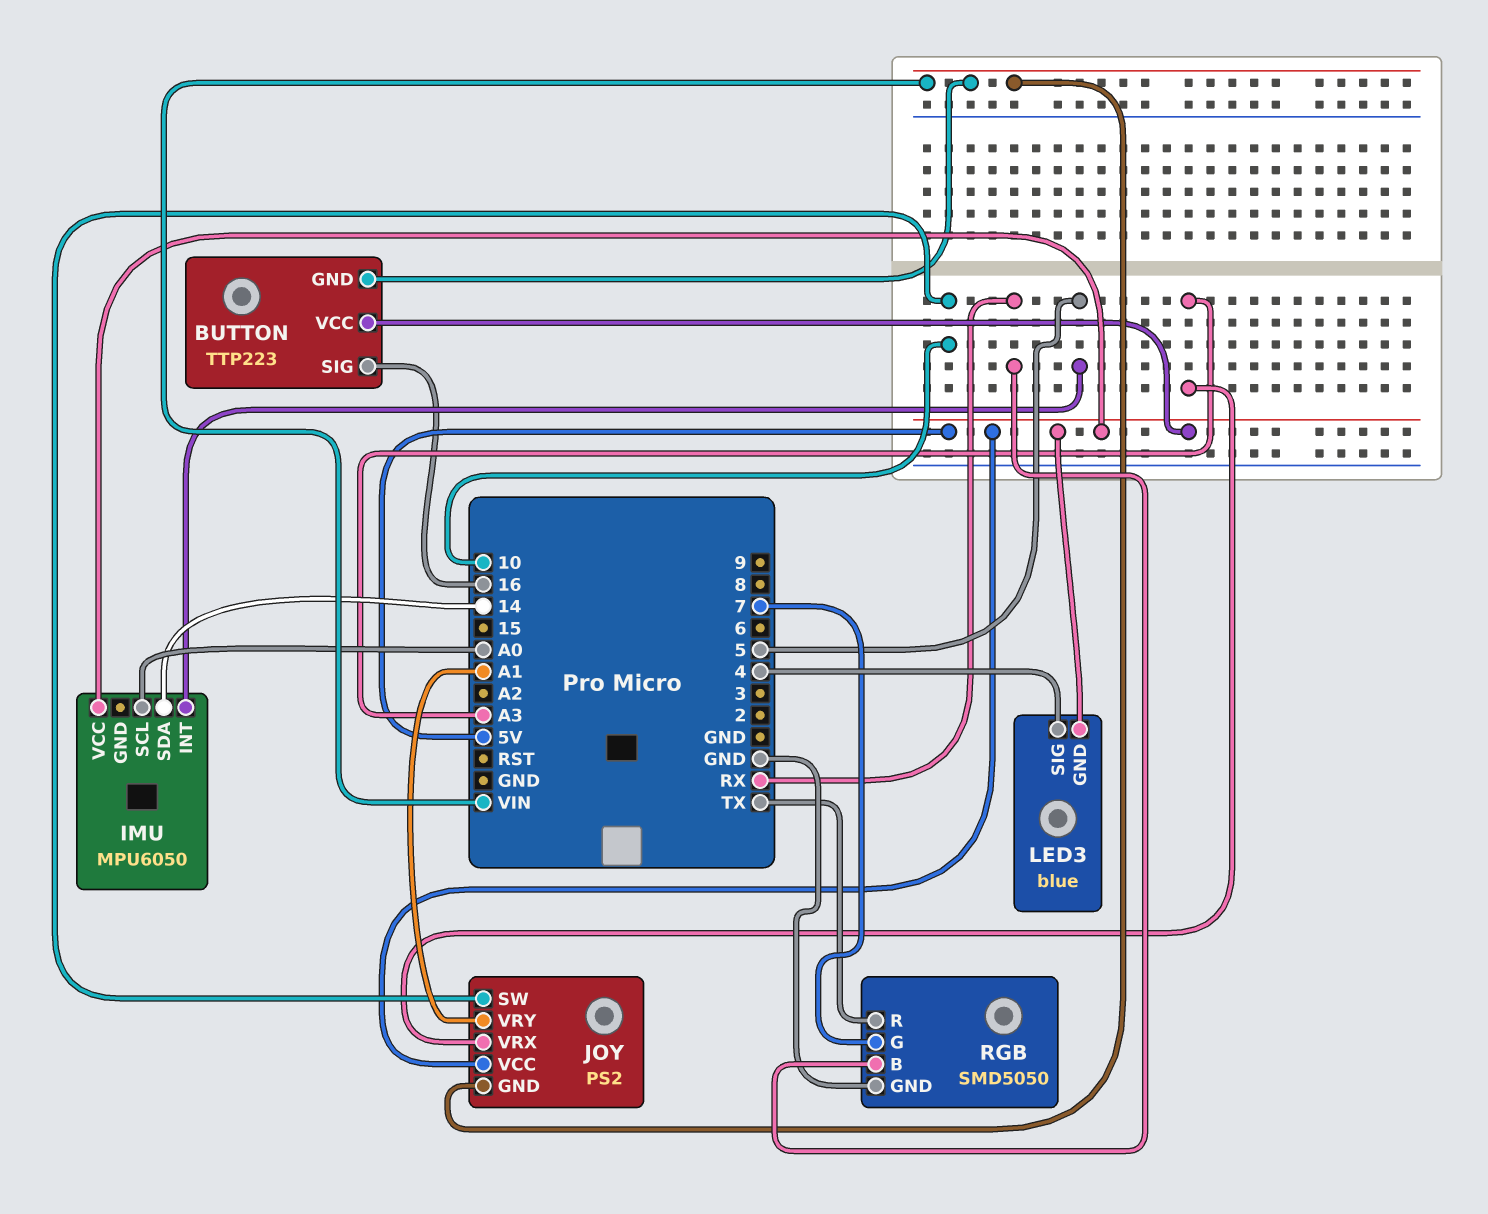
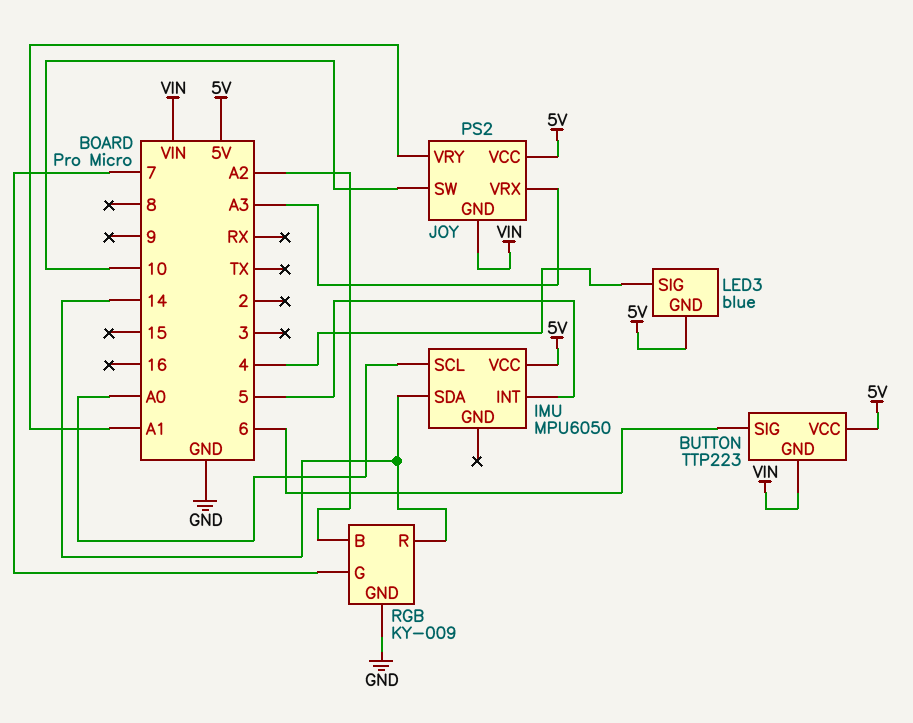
BUTTON pin SIG: 16 -> 6
RGB: SMD5050 -> KY-009
RGB pin B: RX -> A2
RGB pin R: TX -> 14

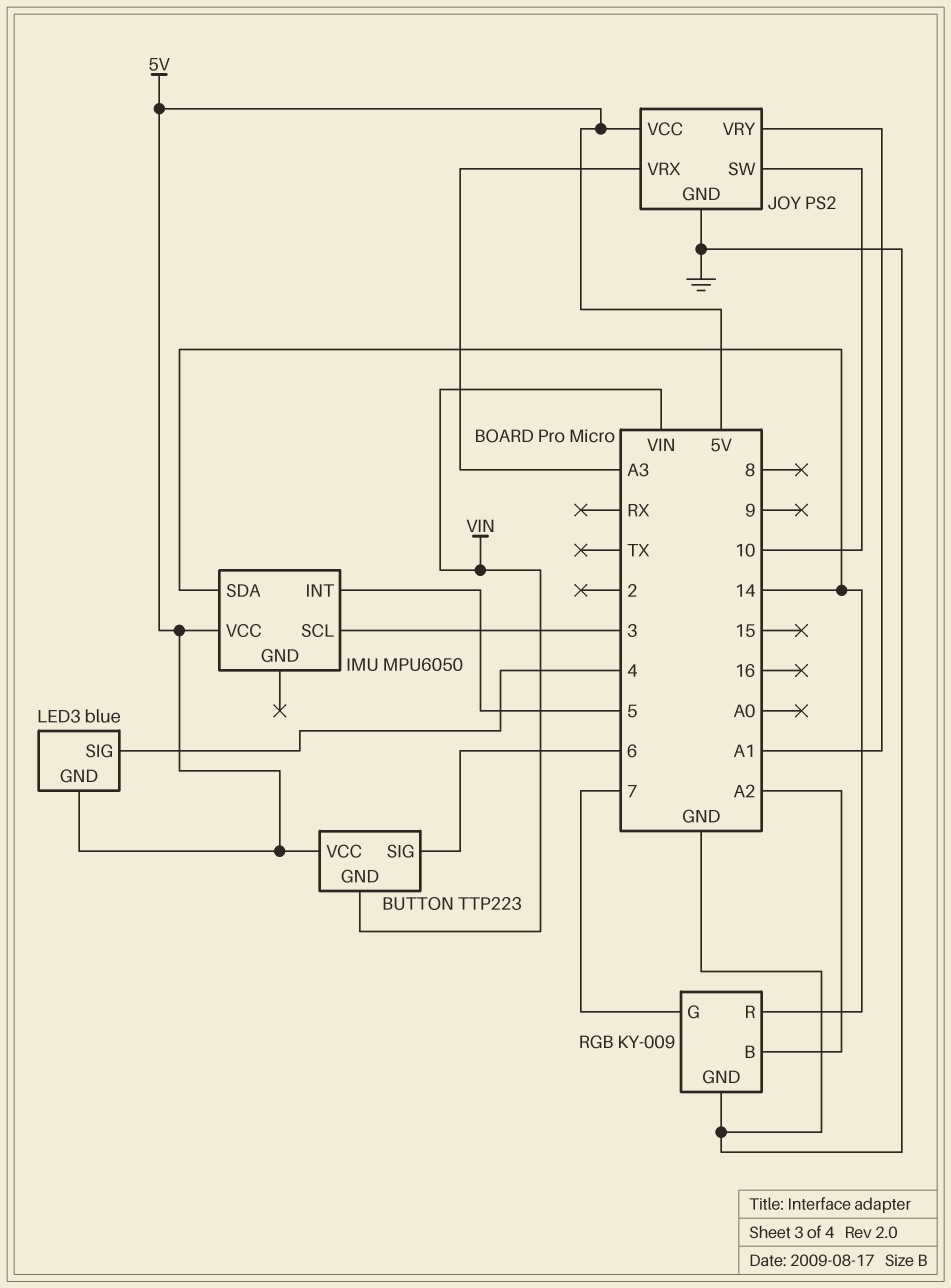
IMU pin SCL: A0 -> 3
JOY pin GND: VIN -> GND

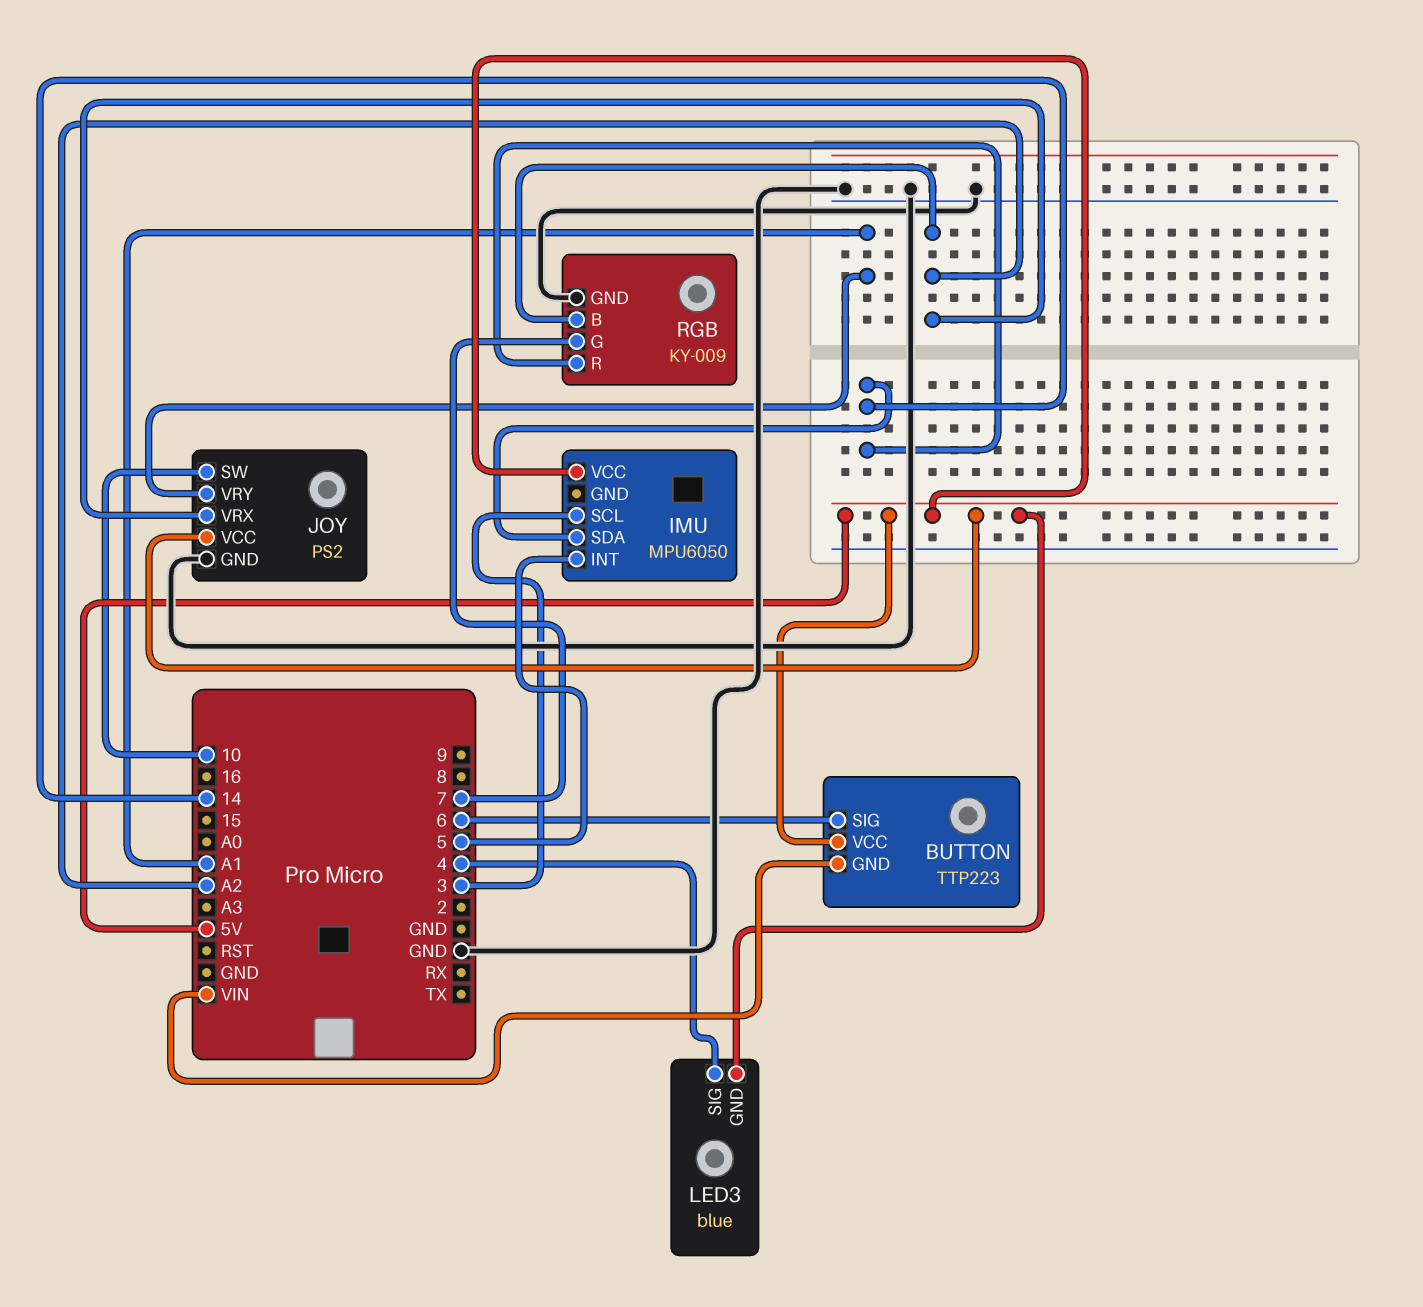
JOY pin VRX: A3 -> A2

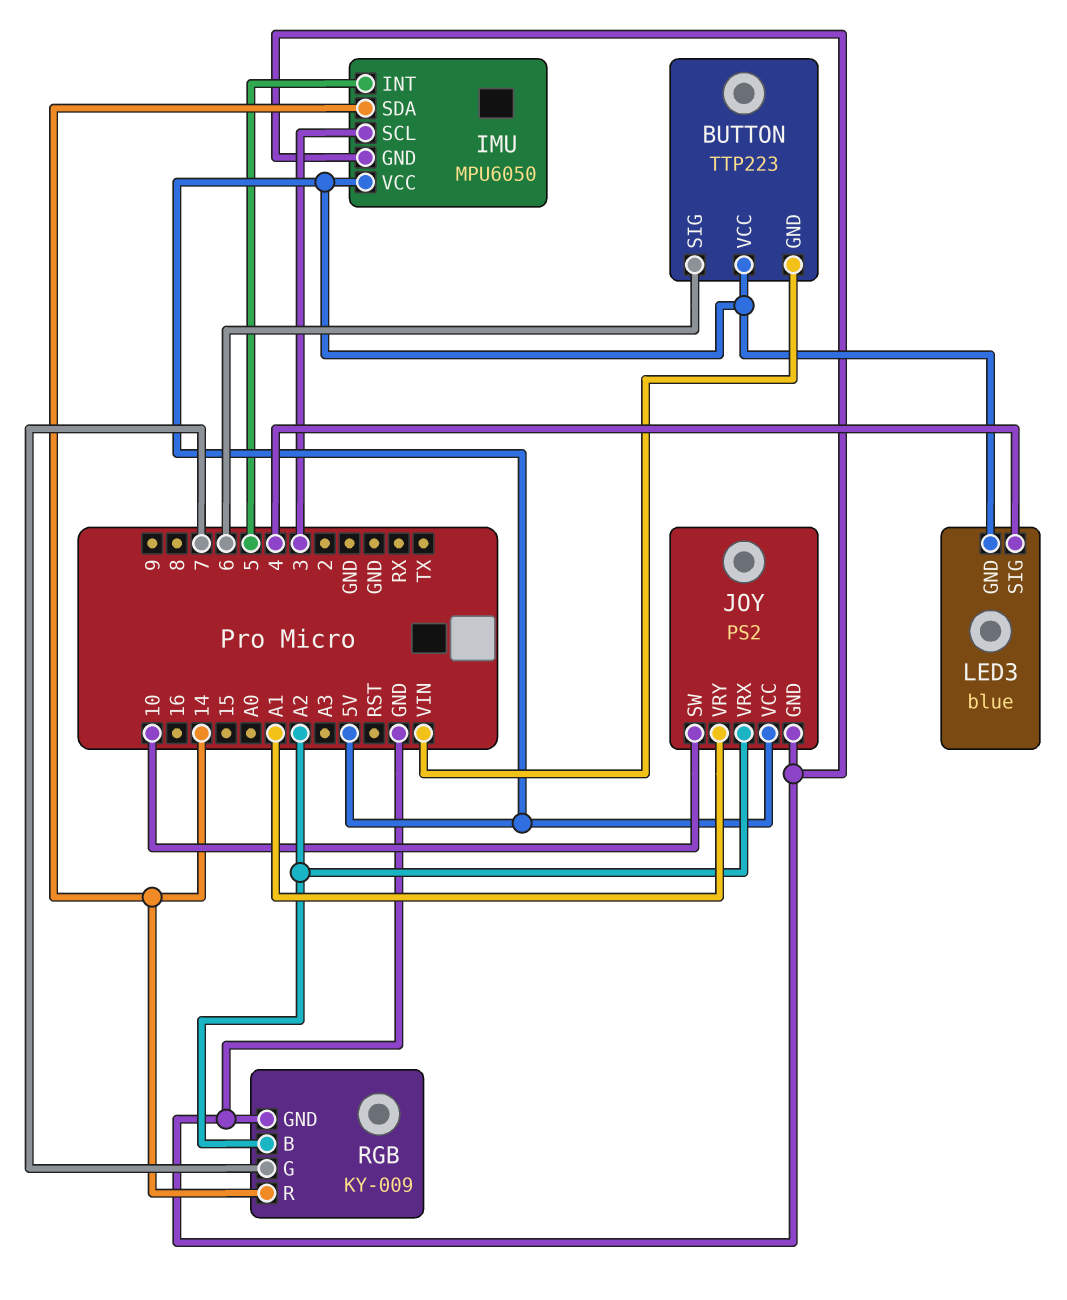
IMU pin GND: none -> GND

